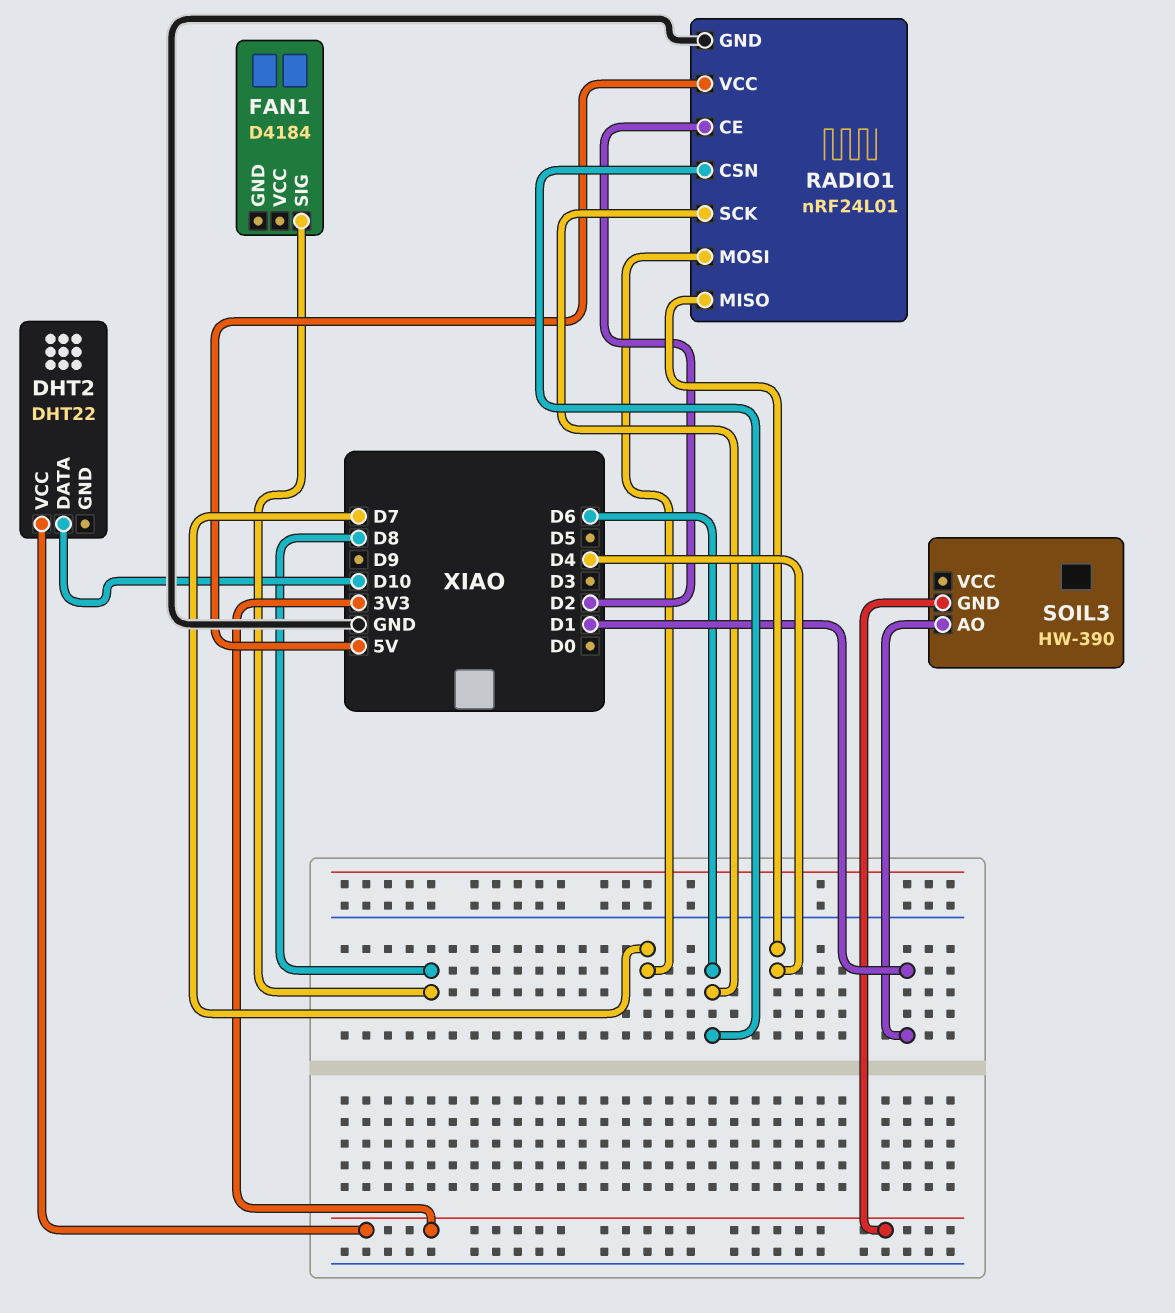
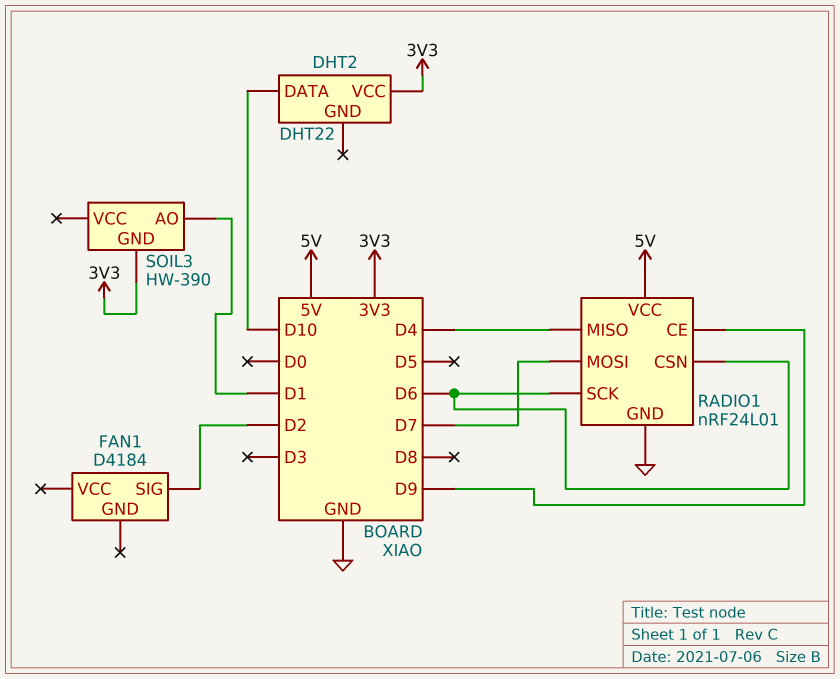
FAN1 pin SIG: D8 -> D2
RADIO1 pin CE: D2 -> D9

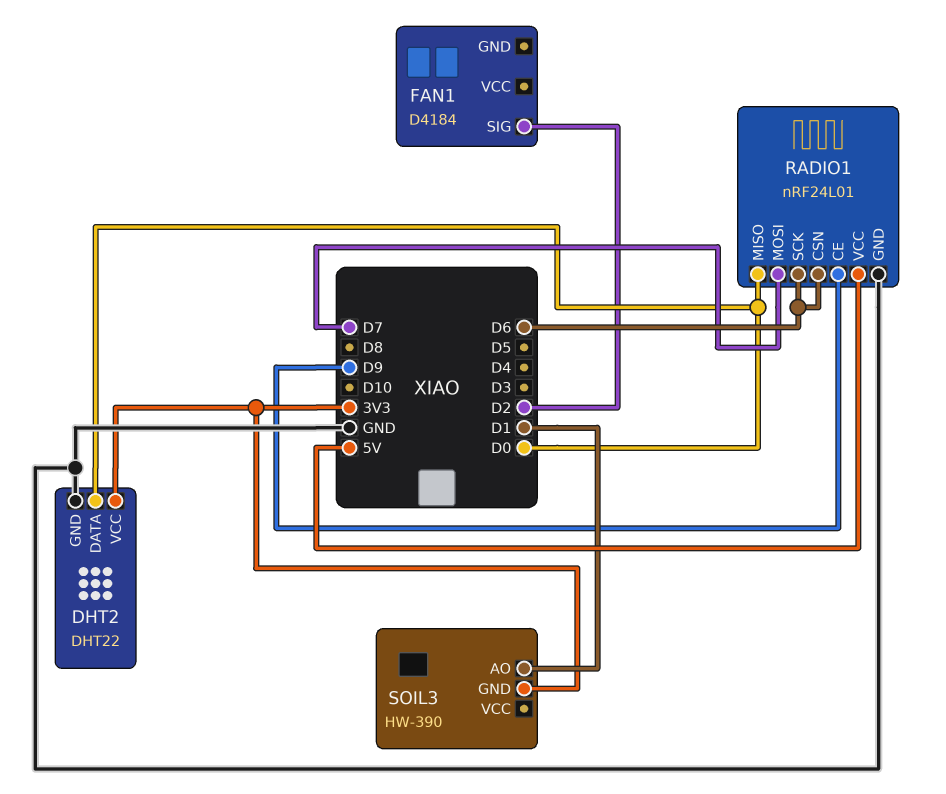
DHT2 pin DATA: D10 -> D0
DHT2 pin GND: none -> GND
RADIO1 pin MISO: D4 -> D0

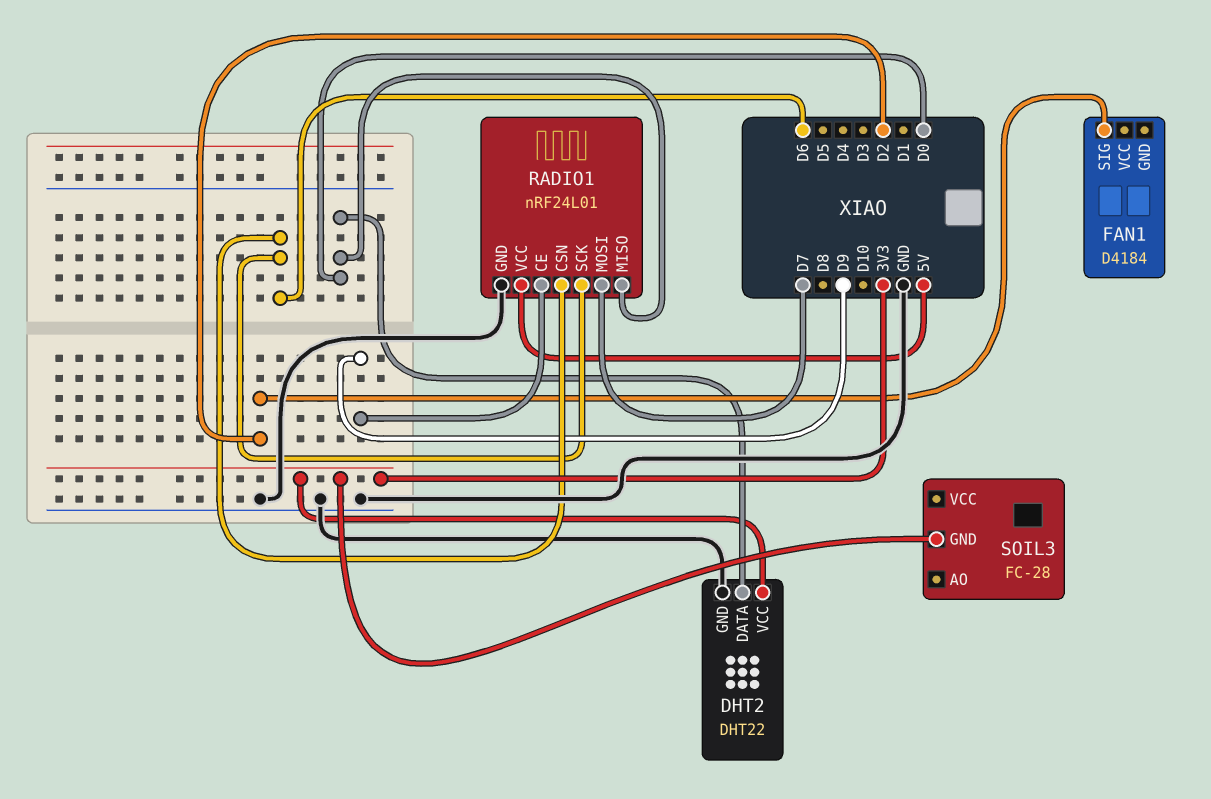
SOIL3: HW-390 -> FC-28
SOIL3 pin AO: D1 -> none

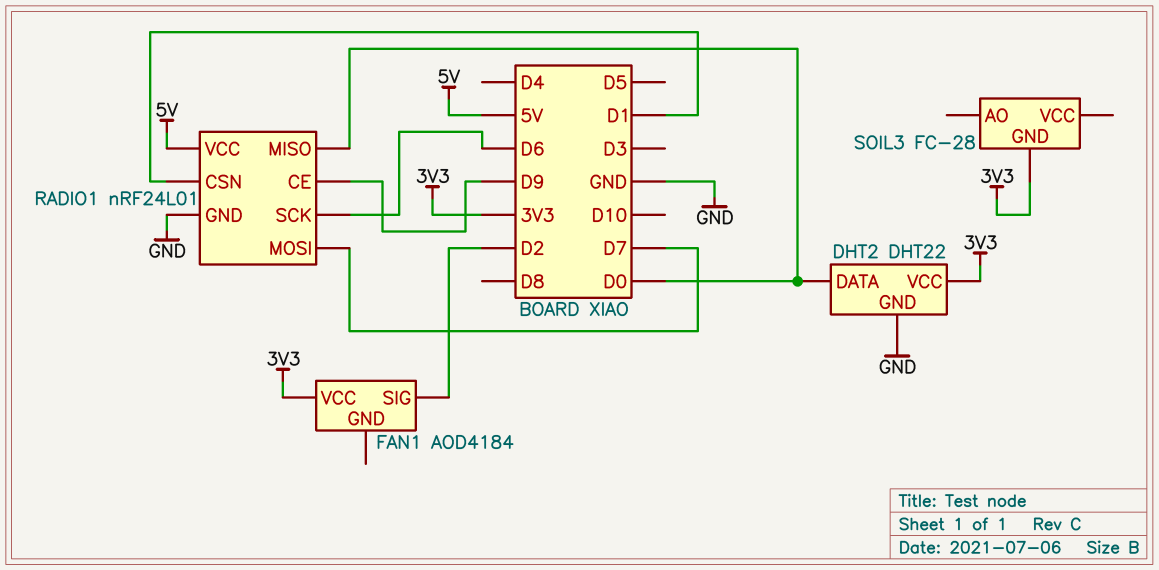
FAN1: D4184 -> AOD4184
FAN1 pin VCC: none -> 3V3
RADIO1 pin CSN: D6 -> D1

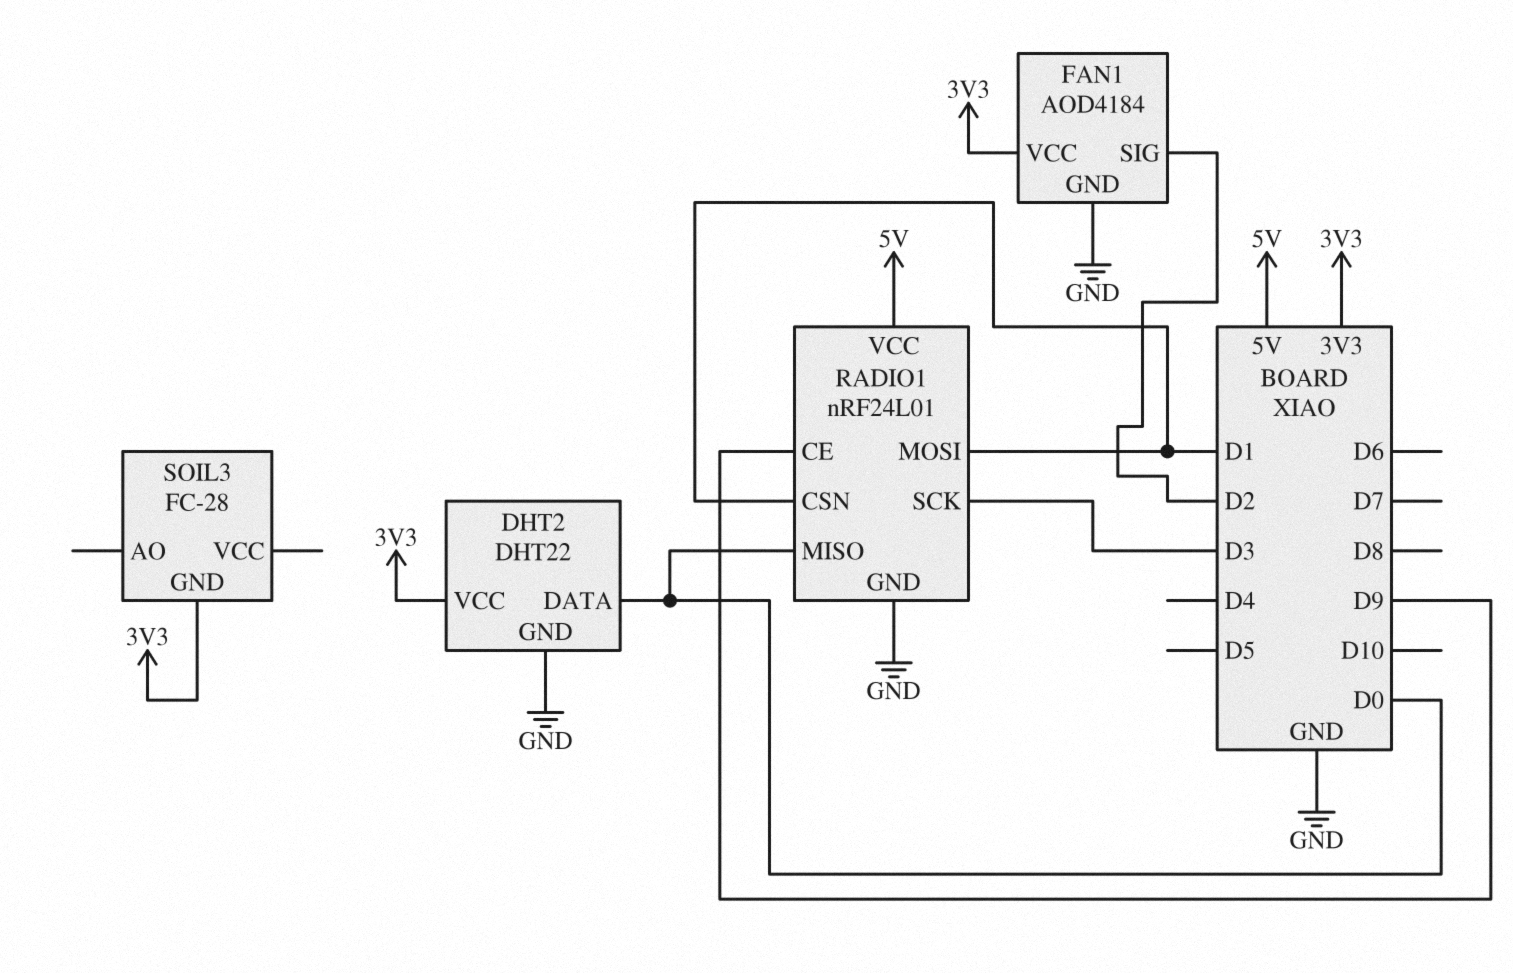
FAN1 pin GND: none -> GND
RADIO1 pin MOSI: D7 -> D1
RADIO1 pin SCK: D6 -> D3

